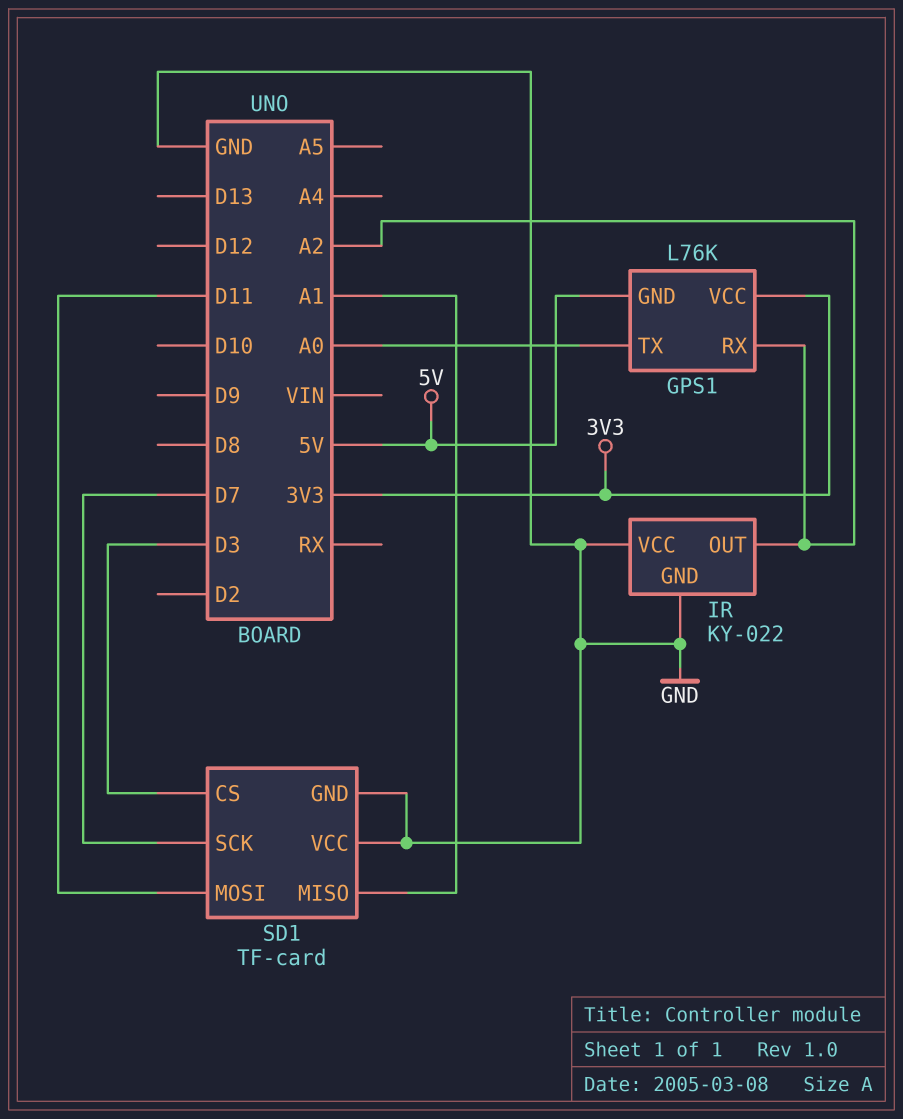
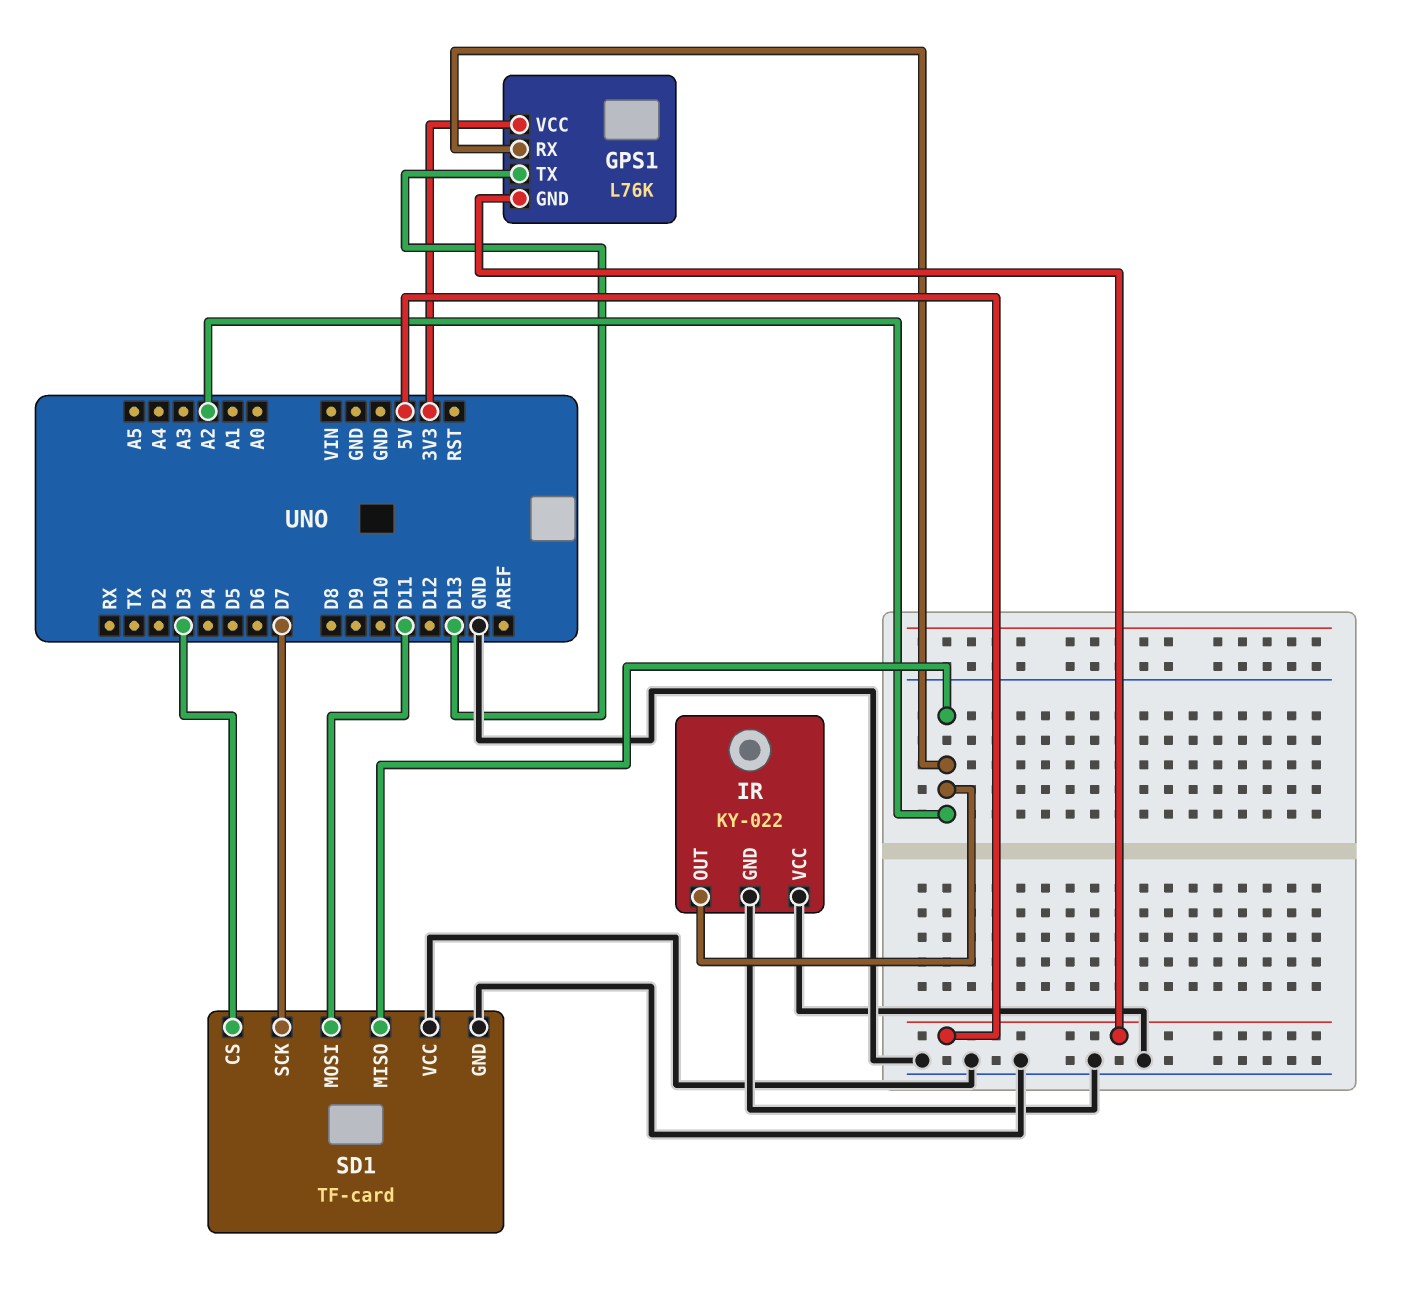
GPS1 pin TX: A0 -> D13
SD1 pin MISO: A1 -> A2

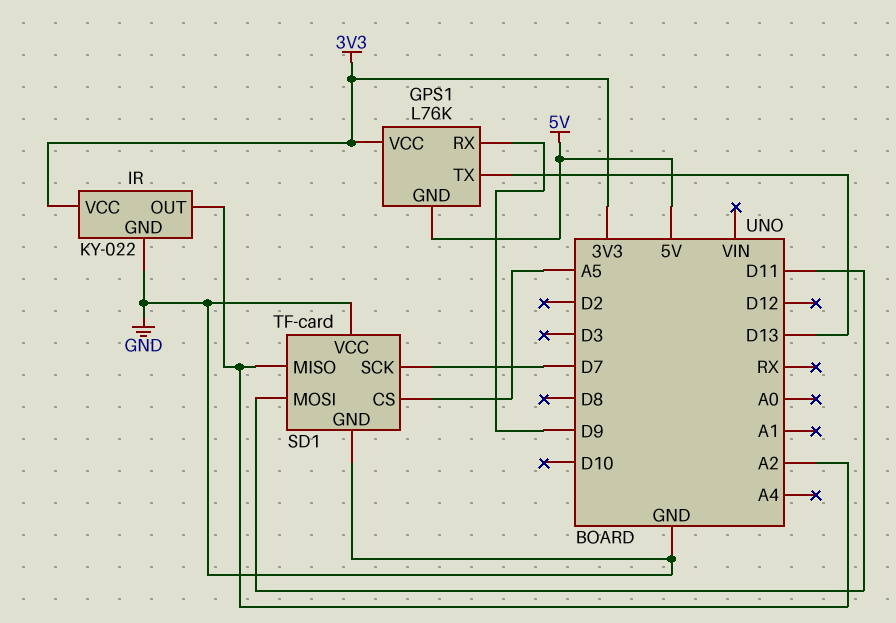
GPS1 pin RX: A2 -> D9
IR pin VCC: GND -> 3V3
SD1 pin CS: D3 -> A5

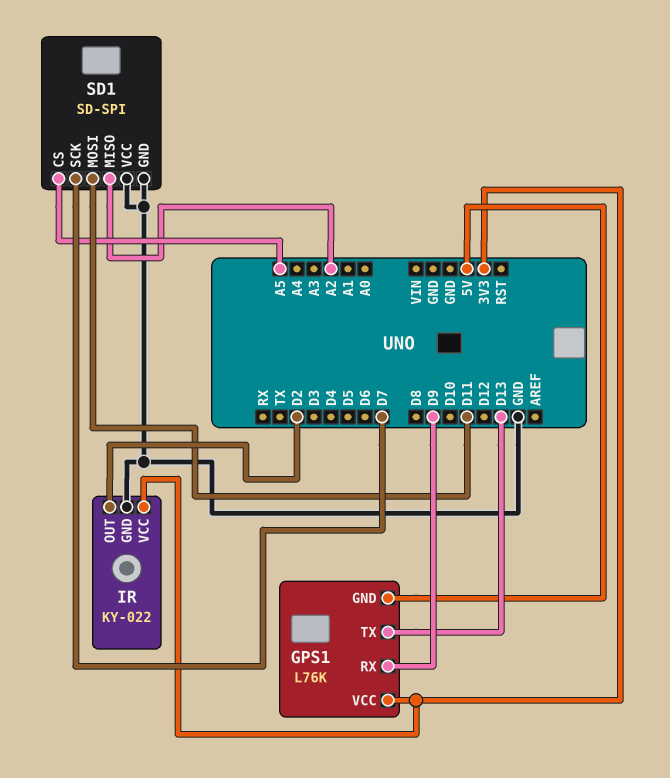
IR pin OUT: A2 -> D2
SD1: TF-card -> SD-SPI

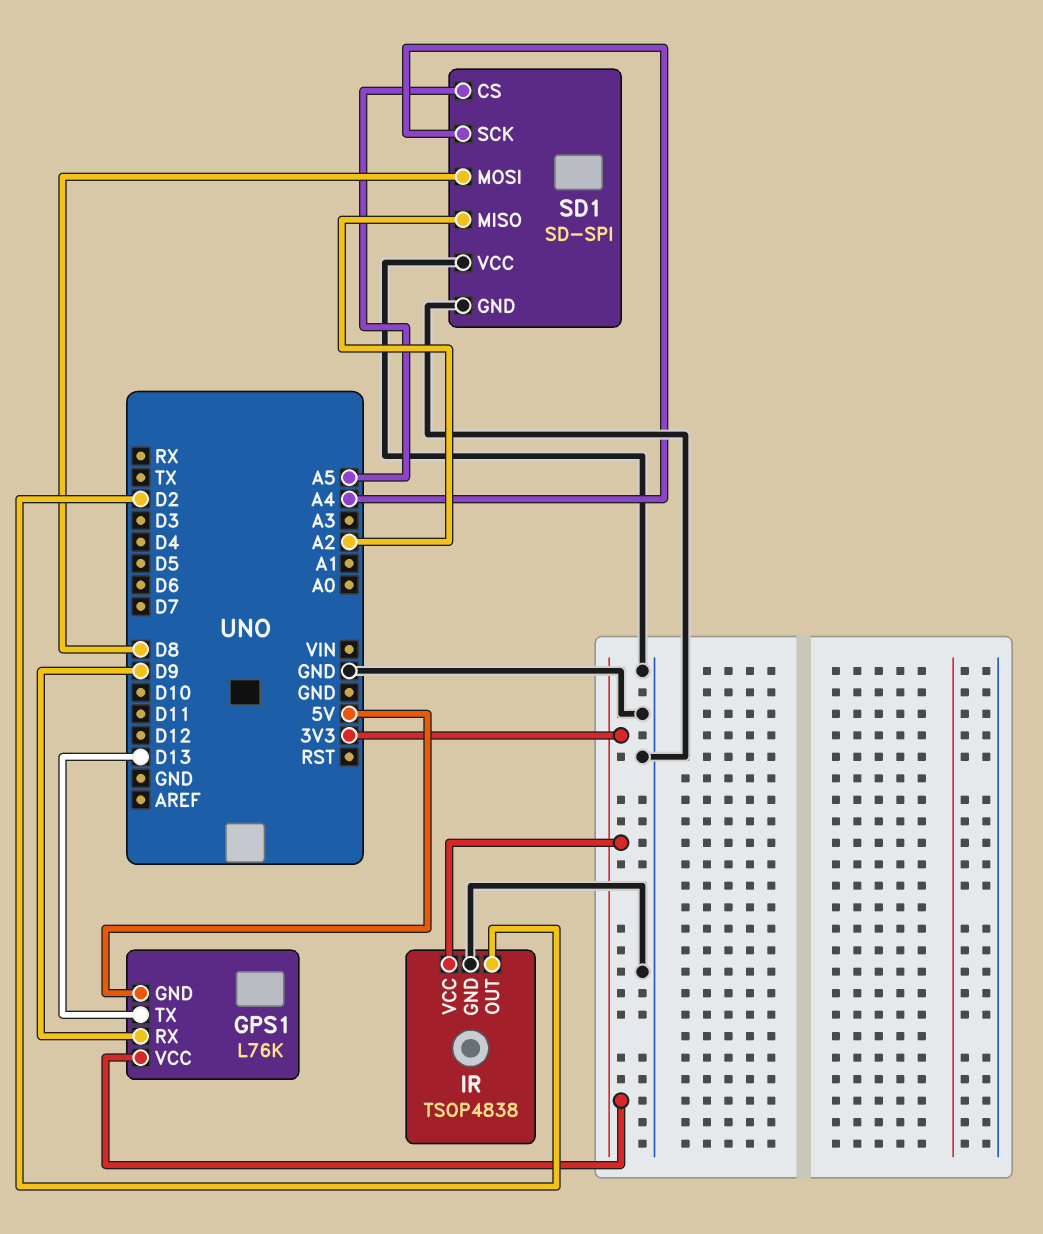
IR: KY-022 -> TSOP4838
SD1 pin MOSI: D11 -> D8
SD1 pin SCK: D7 -> A4

